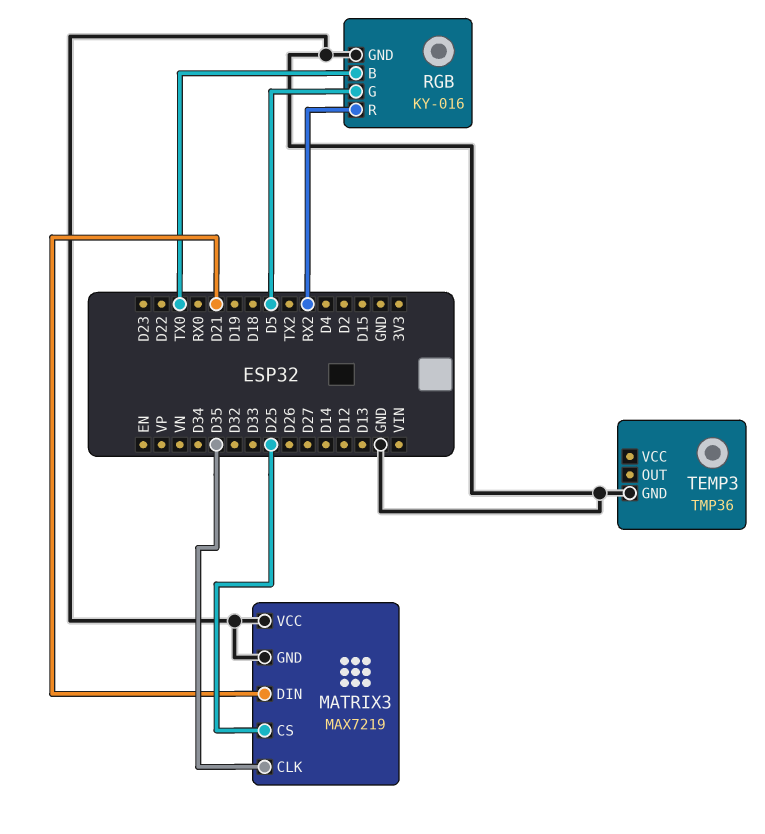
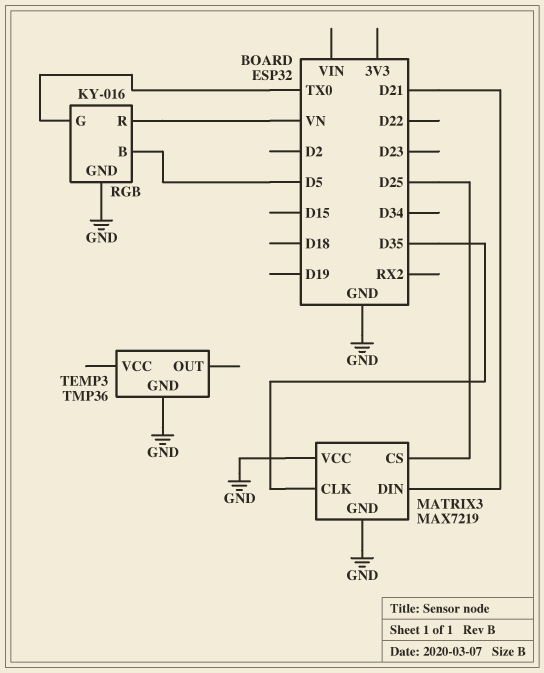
RGB pin B: TX0 -> D5
RGB pin G: D5 -> TX0
RGB pin R: RX2 -> VN

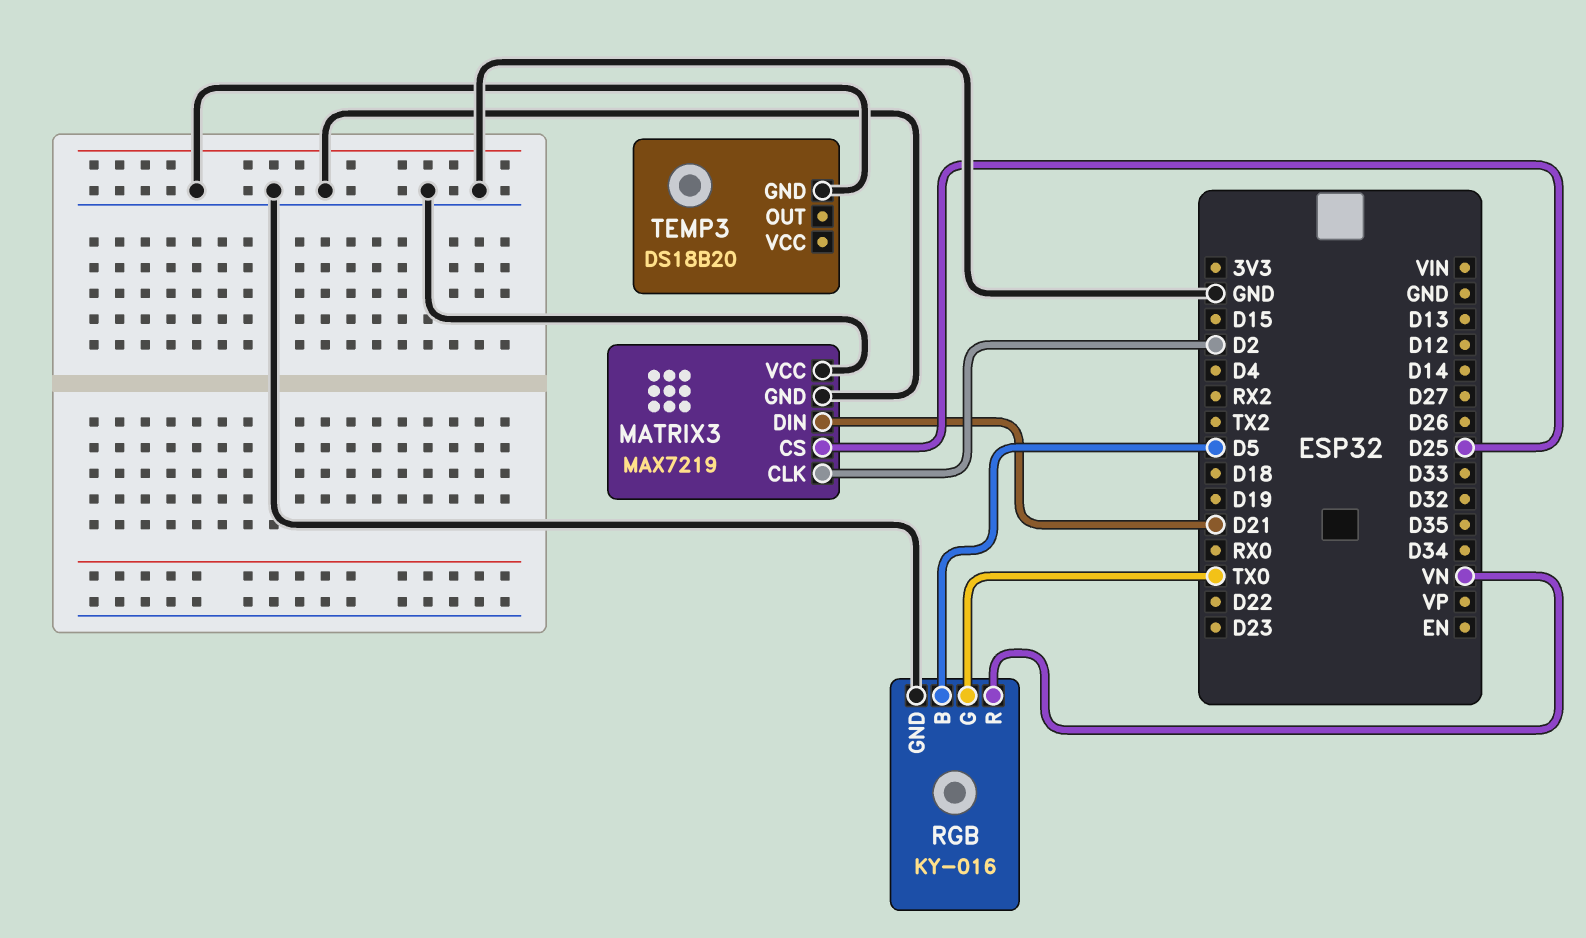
MATRIX3 pin CLK: D35 -> D2
TEMP3: TMP36 -> DS18B20

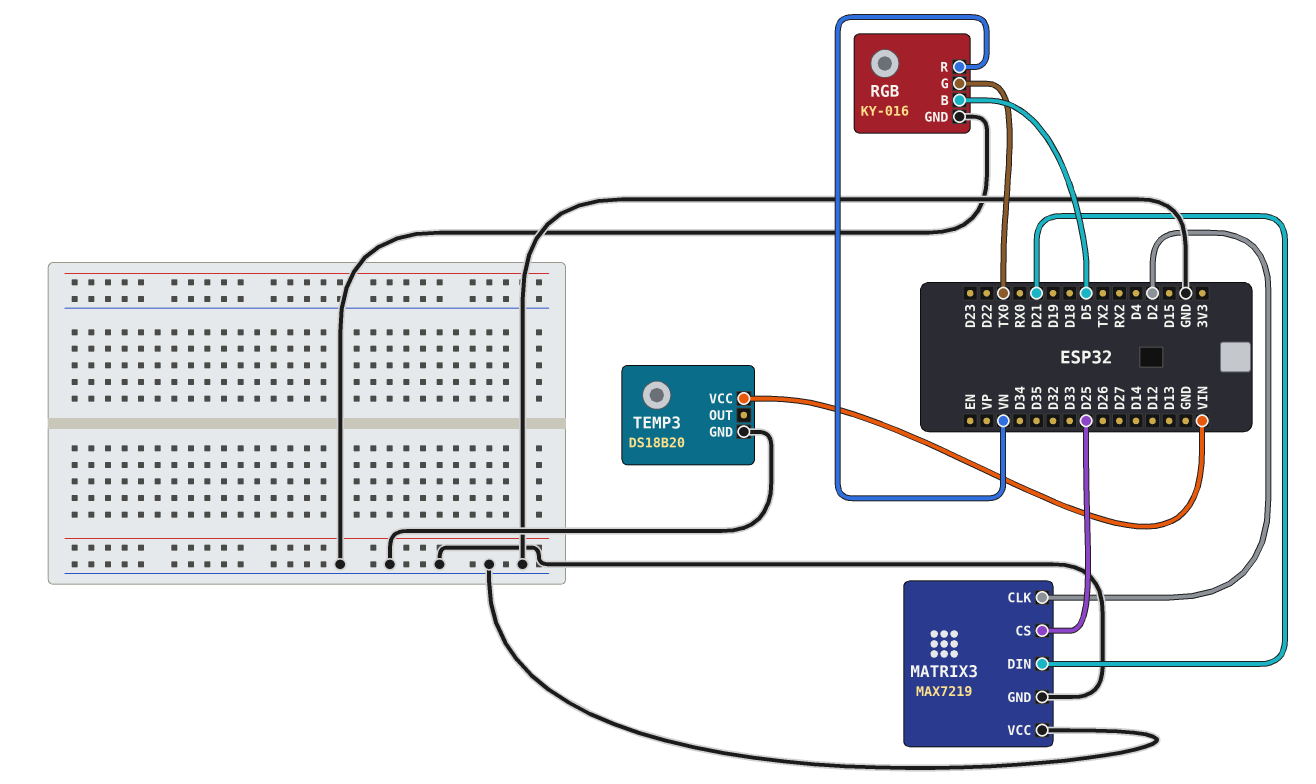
TEMP3 pin VCC: none -> VIN

